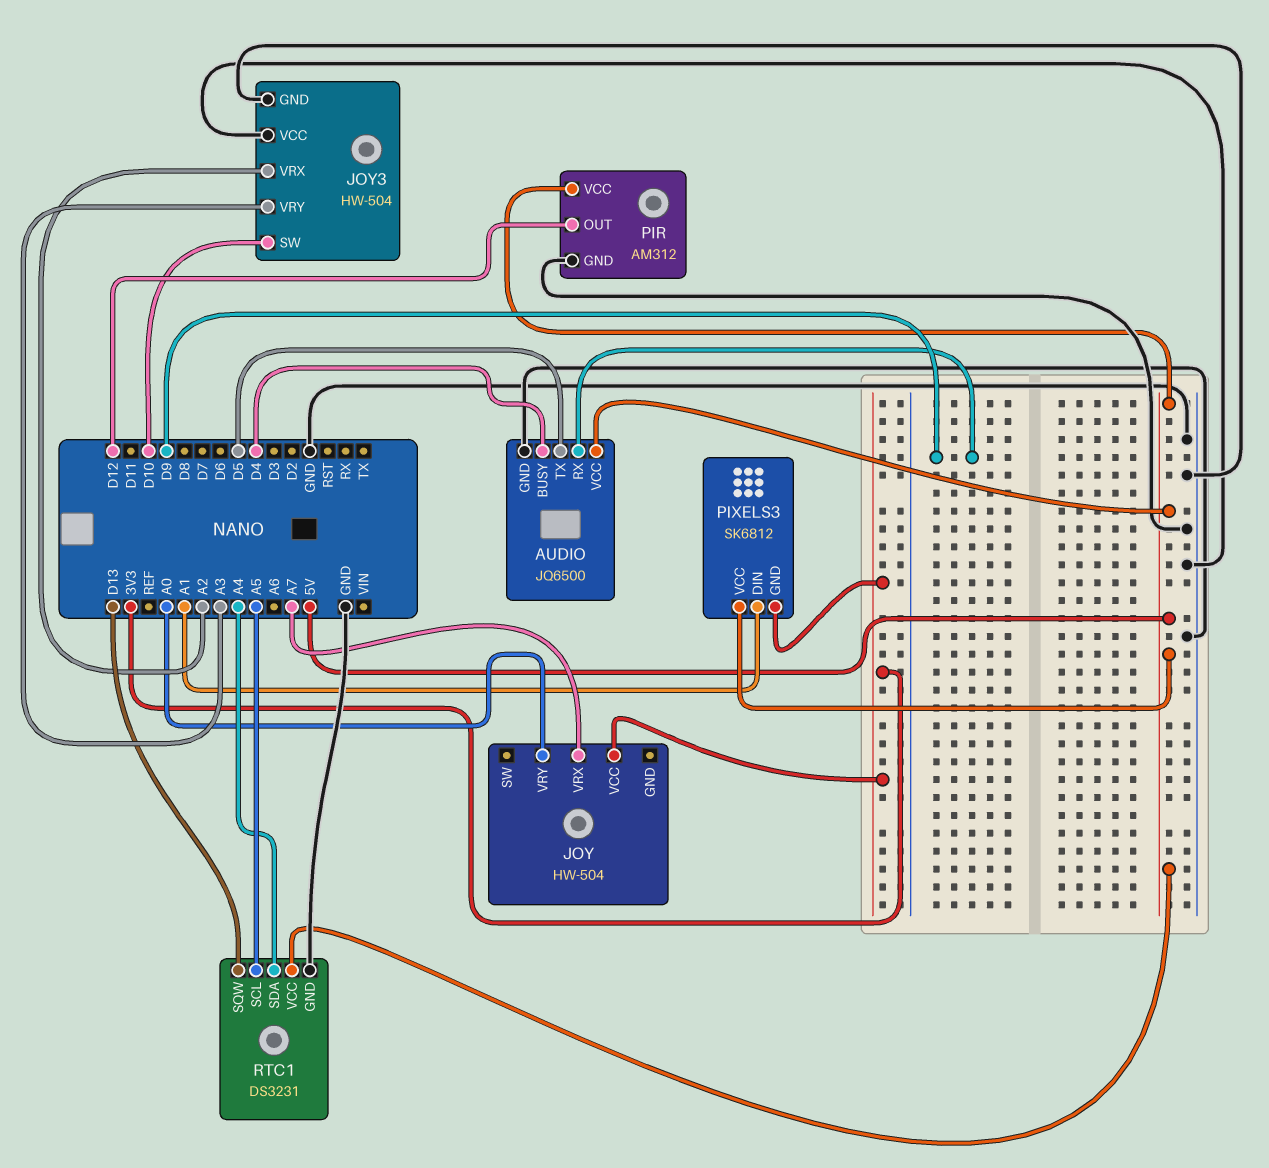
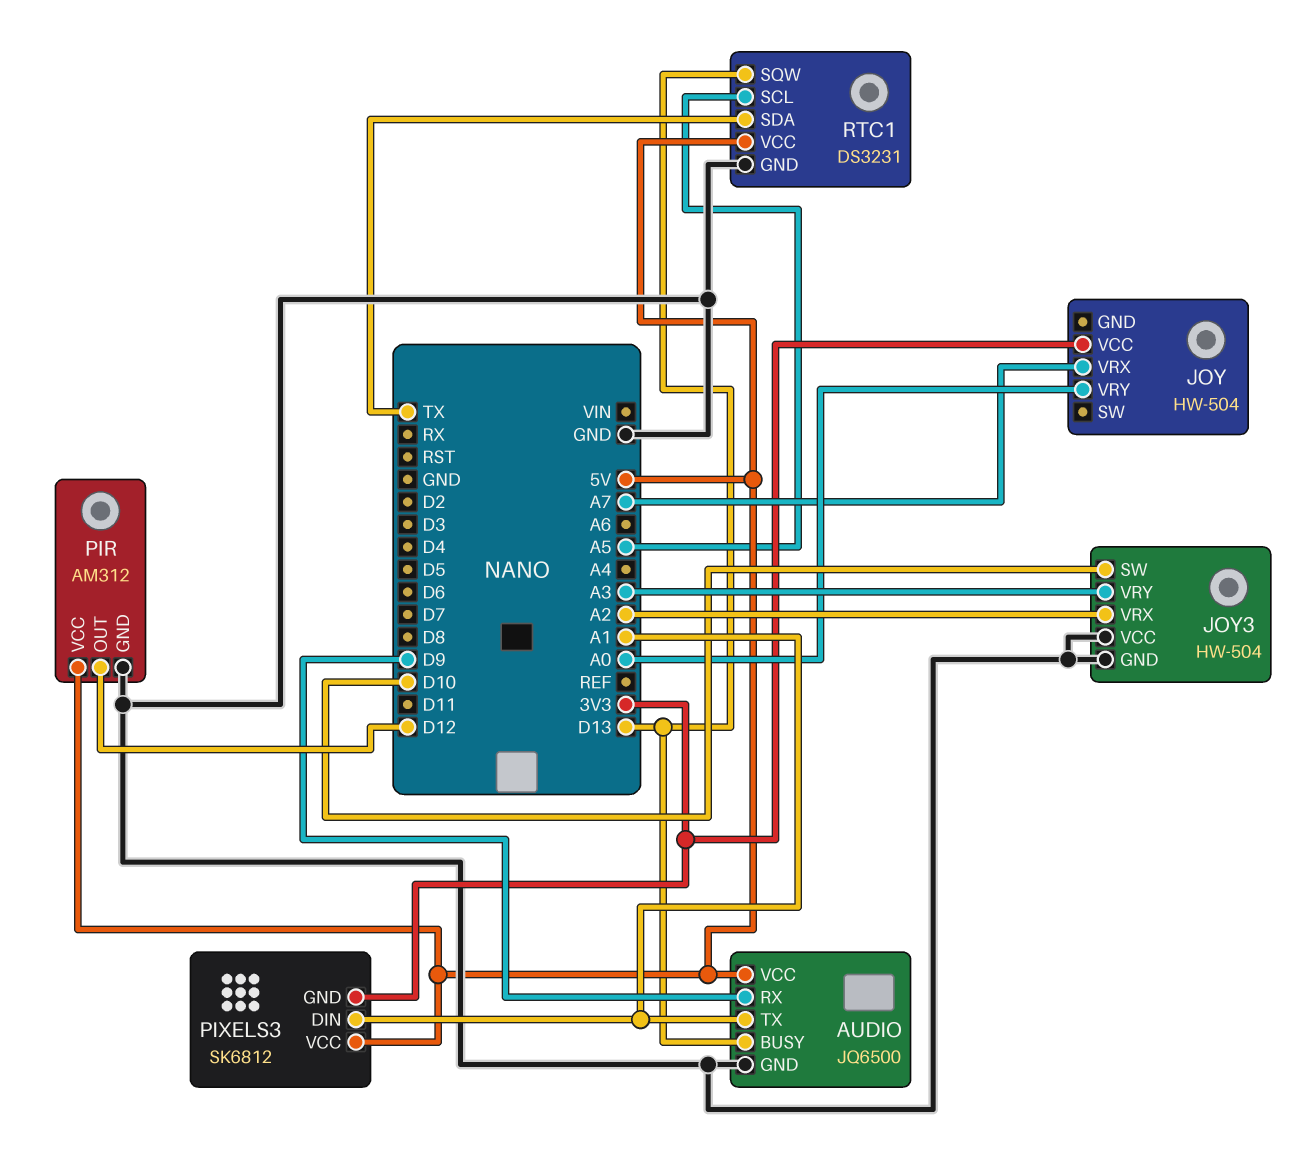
AUDIO pin BUSY: D4 -> D13
AUDIO pin TX: D5 -> A1
RTC1 pin SDA: A4 -> TX

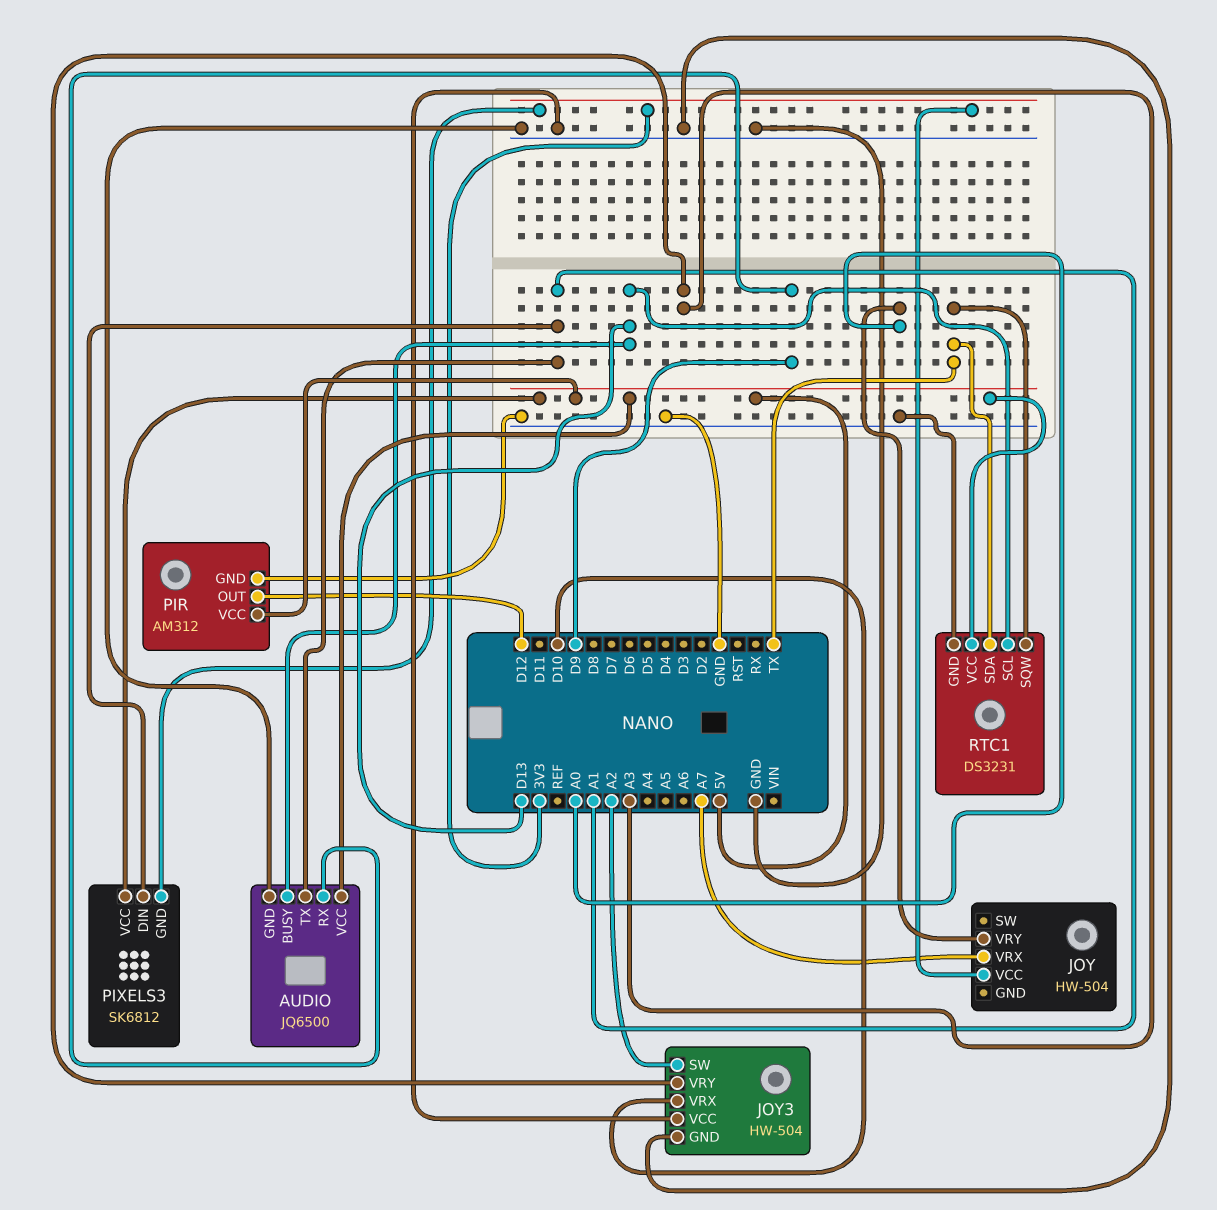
JOY3 pin SW: D10 -> A2
JOY3 pin VRX: A2 -> D10
RTC1 pin SCL: A5 -> D13
RTC1 pin SQW: D13 -> TX

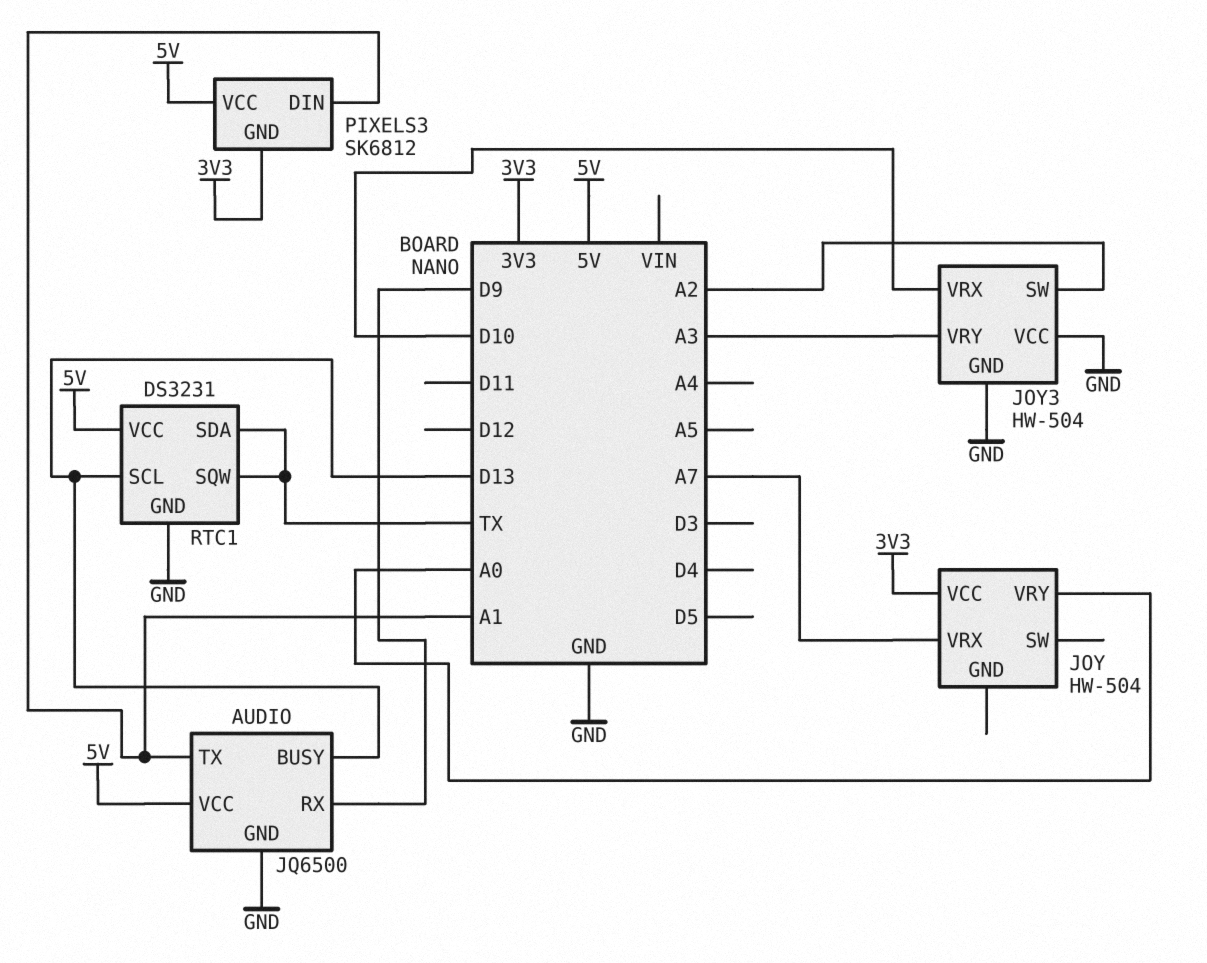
PIR: AM312 -> none
PIR pin GND: GND -> none
PIR pin OUT: D12 -> none
PIR pin VCC: 5V -> none

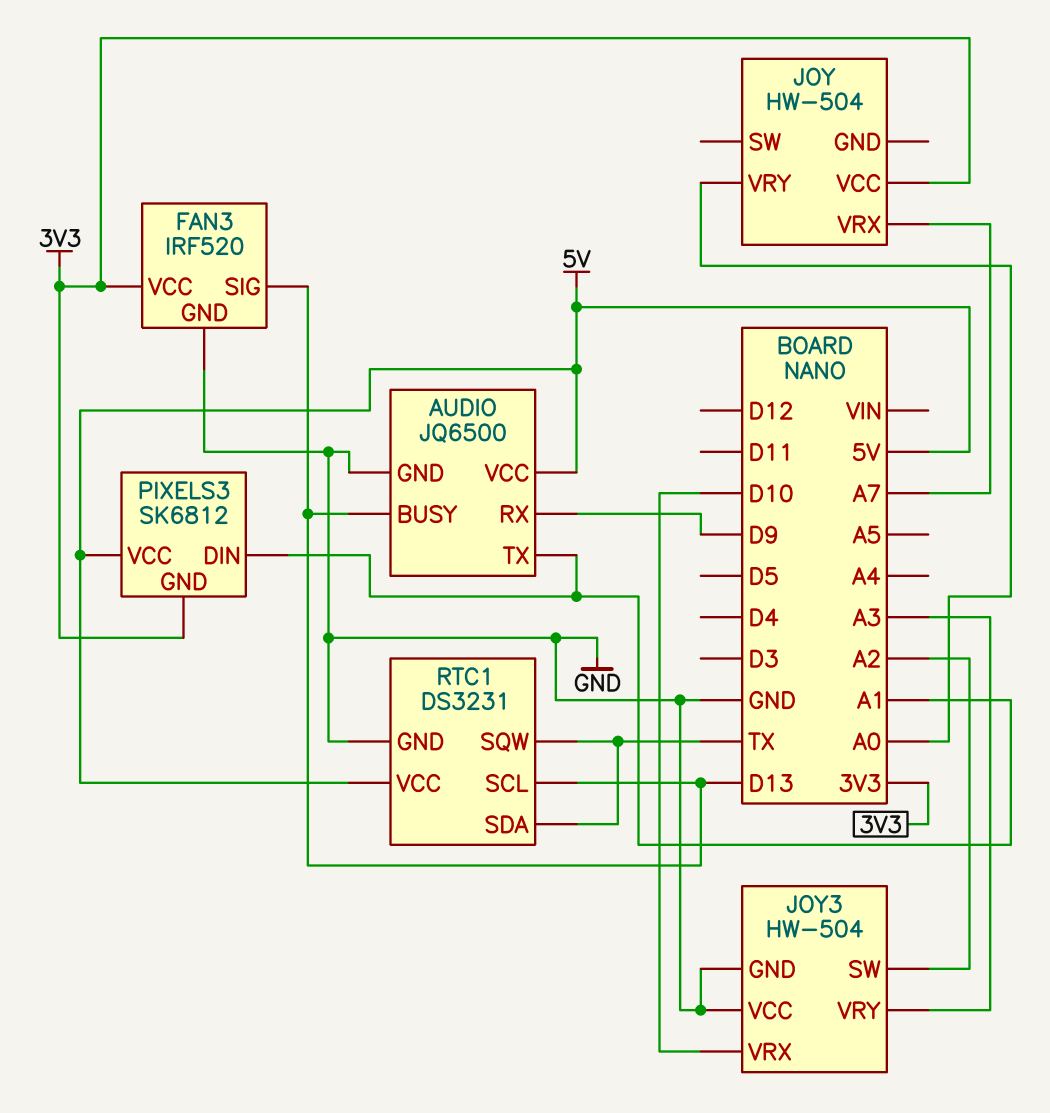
FAN3: none -> IRF520
FAN3 pin GND: none -> GND
FAN3 pin SIG: none -> D13
FAN3 pin VCC: none -> 3V3

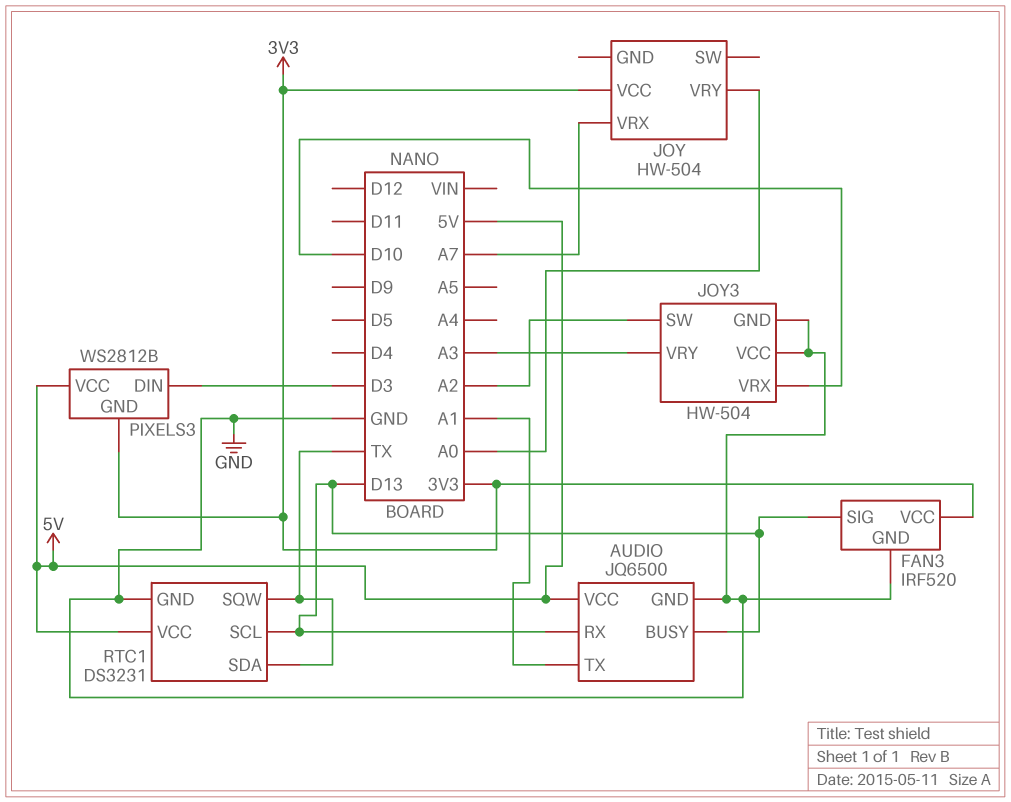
AUDIO pin RX: D9 -> D13
PIXELS3: SK6812 -> WS2812B
PIXELS3 pin DIN: A1 -> D3

